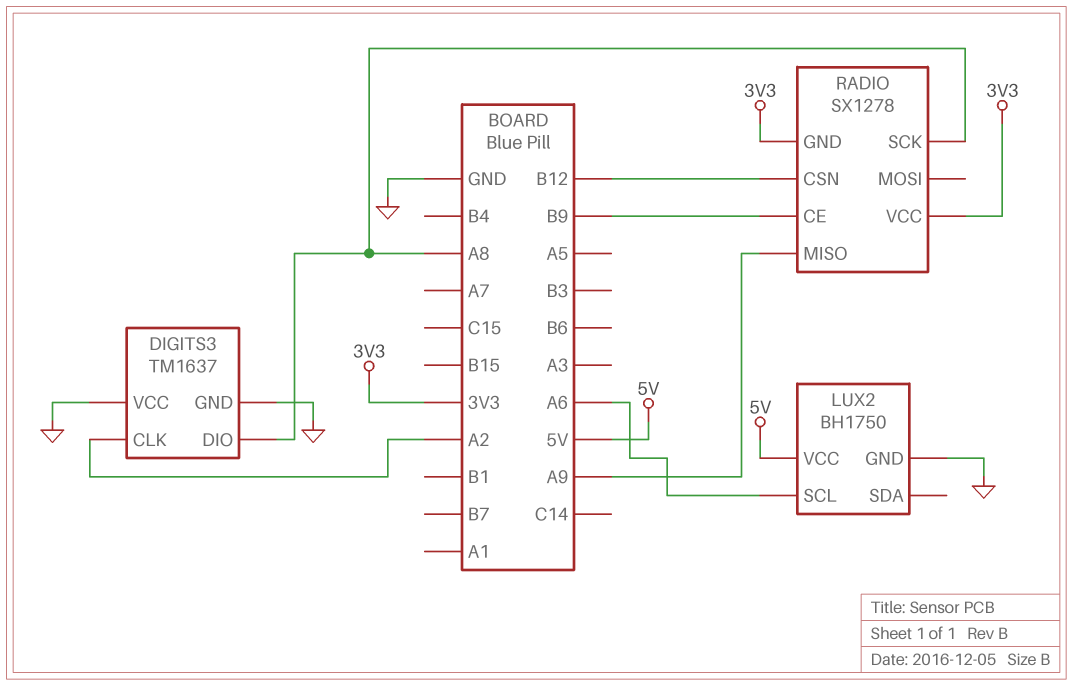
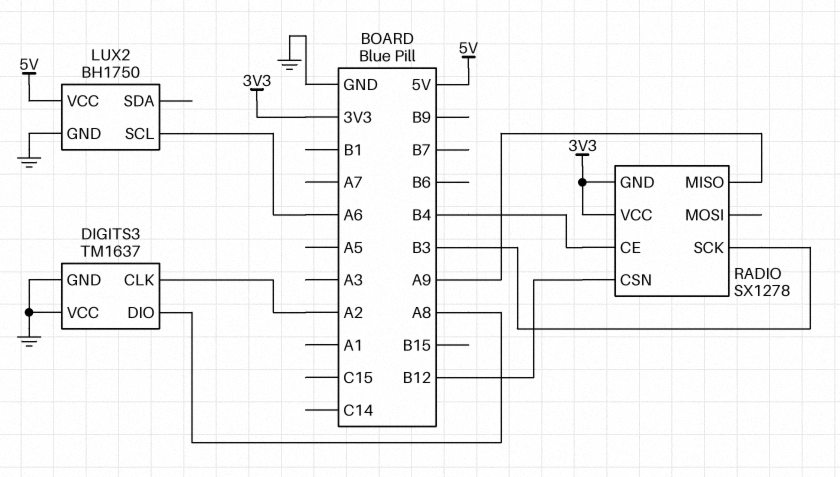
RADIO pin CE: B9 -> B4
RADIO pin SCK: A8 -> B3

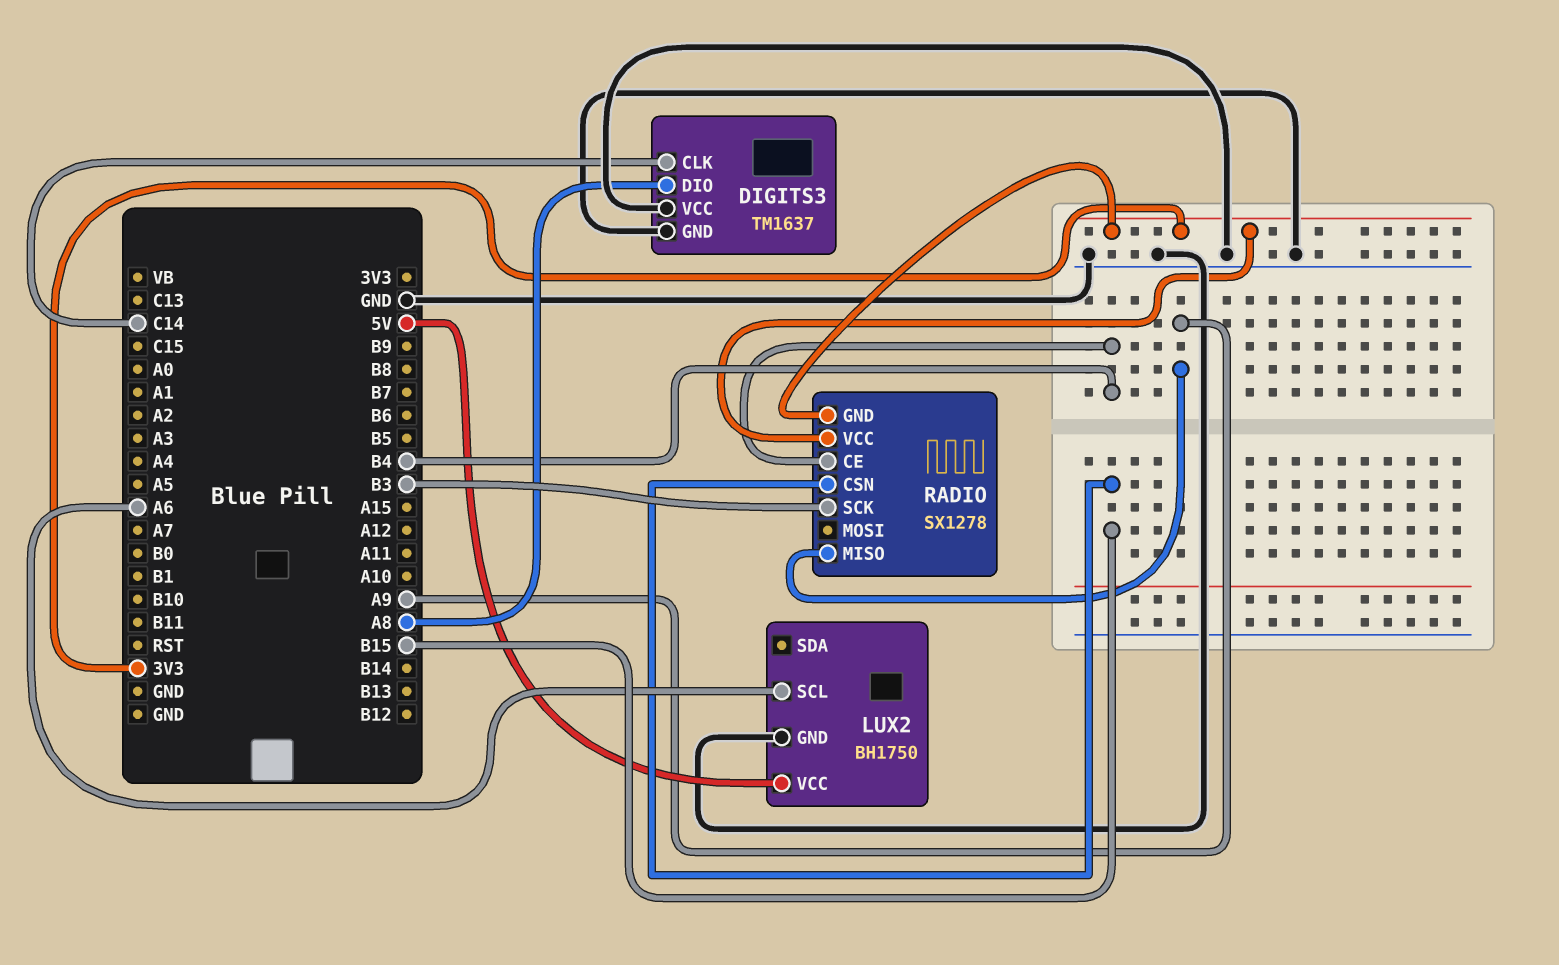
DIGITS3 pin CLK: A2 -> C14
RADIO pin CSN: B12 -> B15

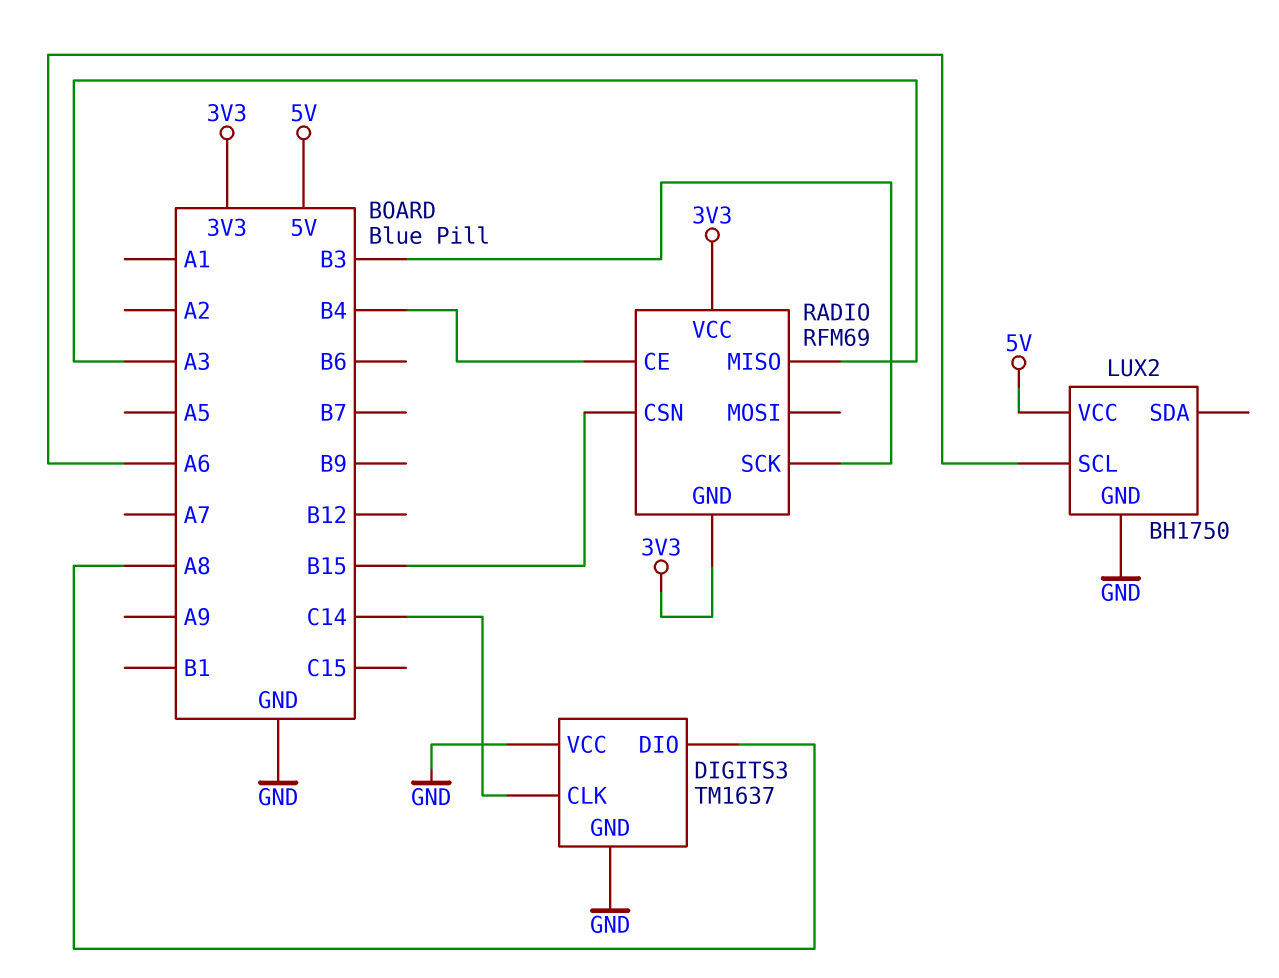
RADIO: SX1278 -> RFM69
RADIO pin MISO: A9 -> A3

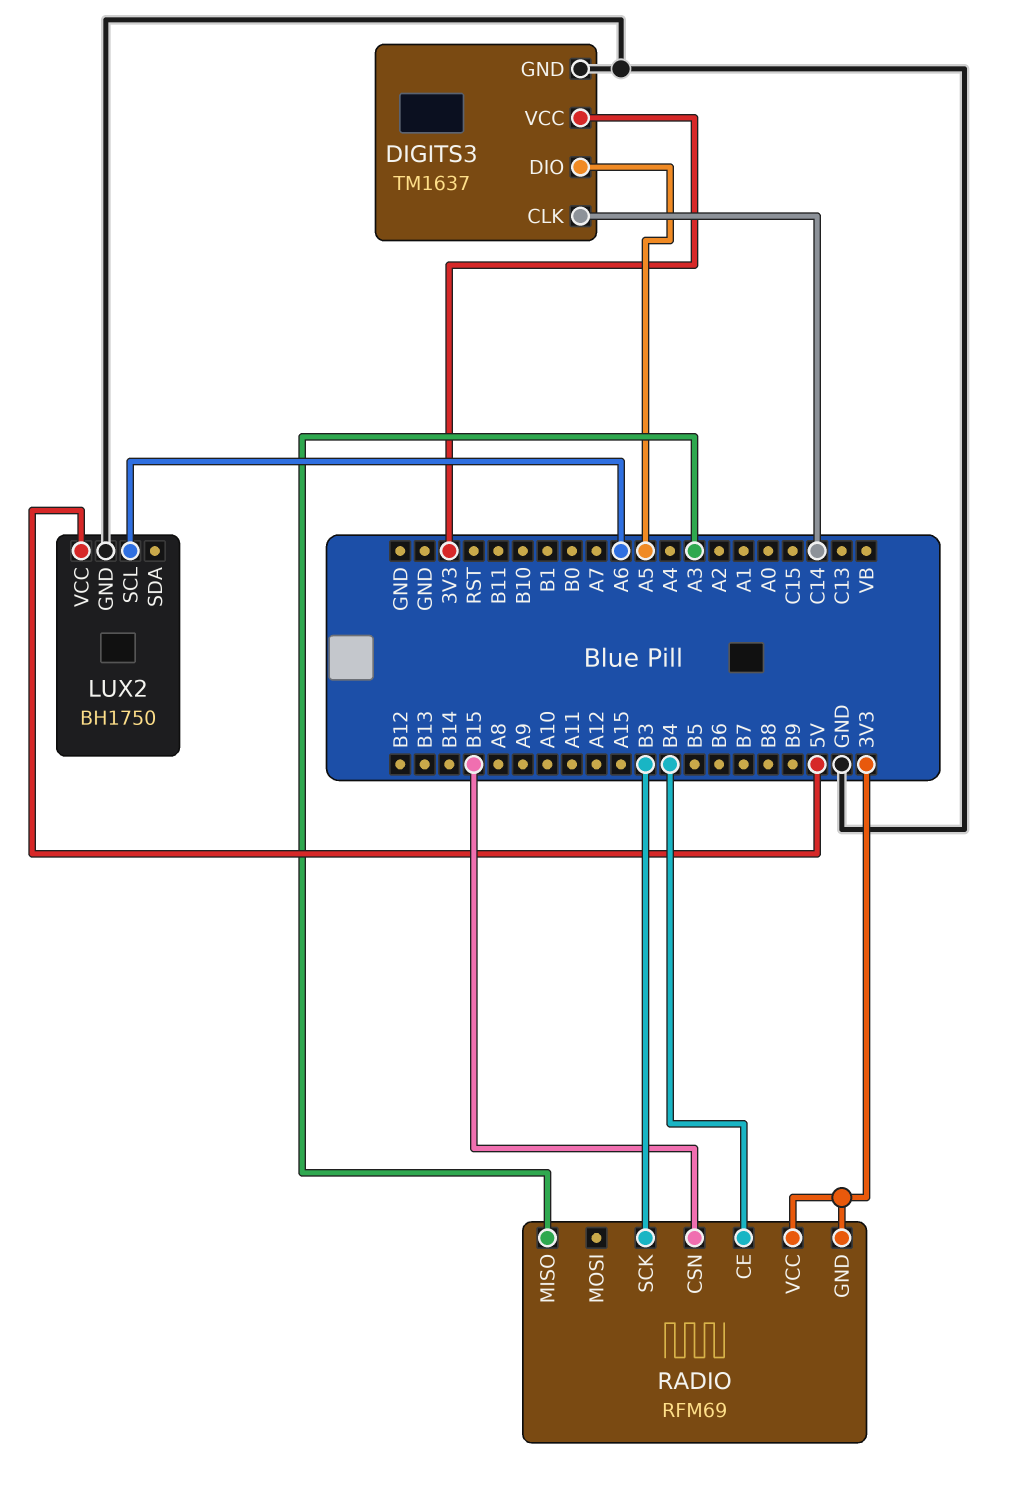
DIGITS3 pin DIO: A8 -> A5
DIGITS3 pin VCC: GND -> 3V3

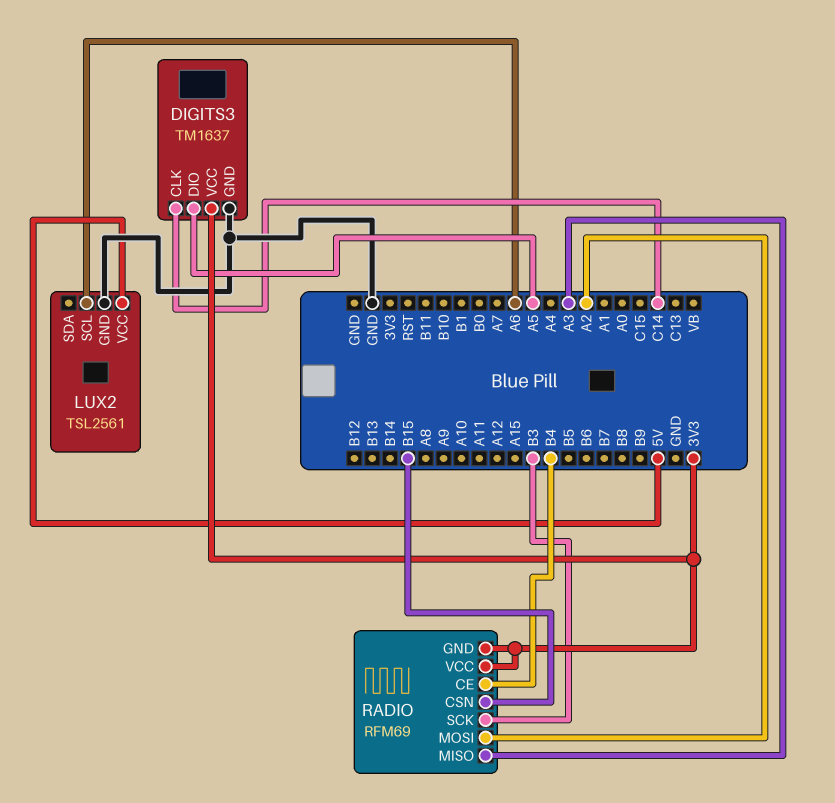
LUX2: BH1750 -> TSL2561
RADIO pin MOSI: none -> A2

